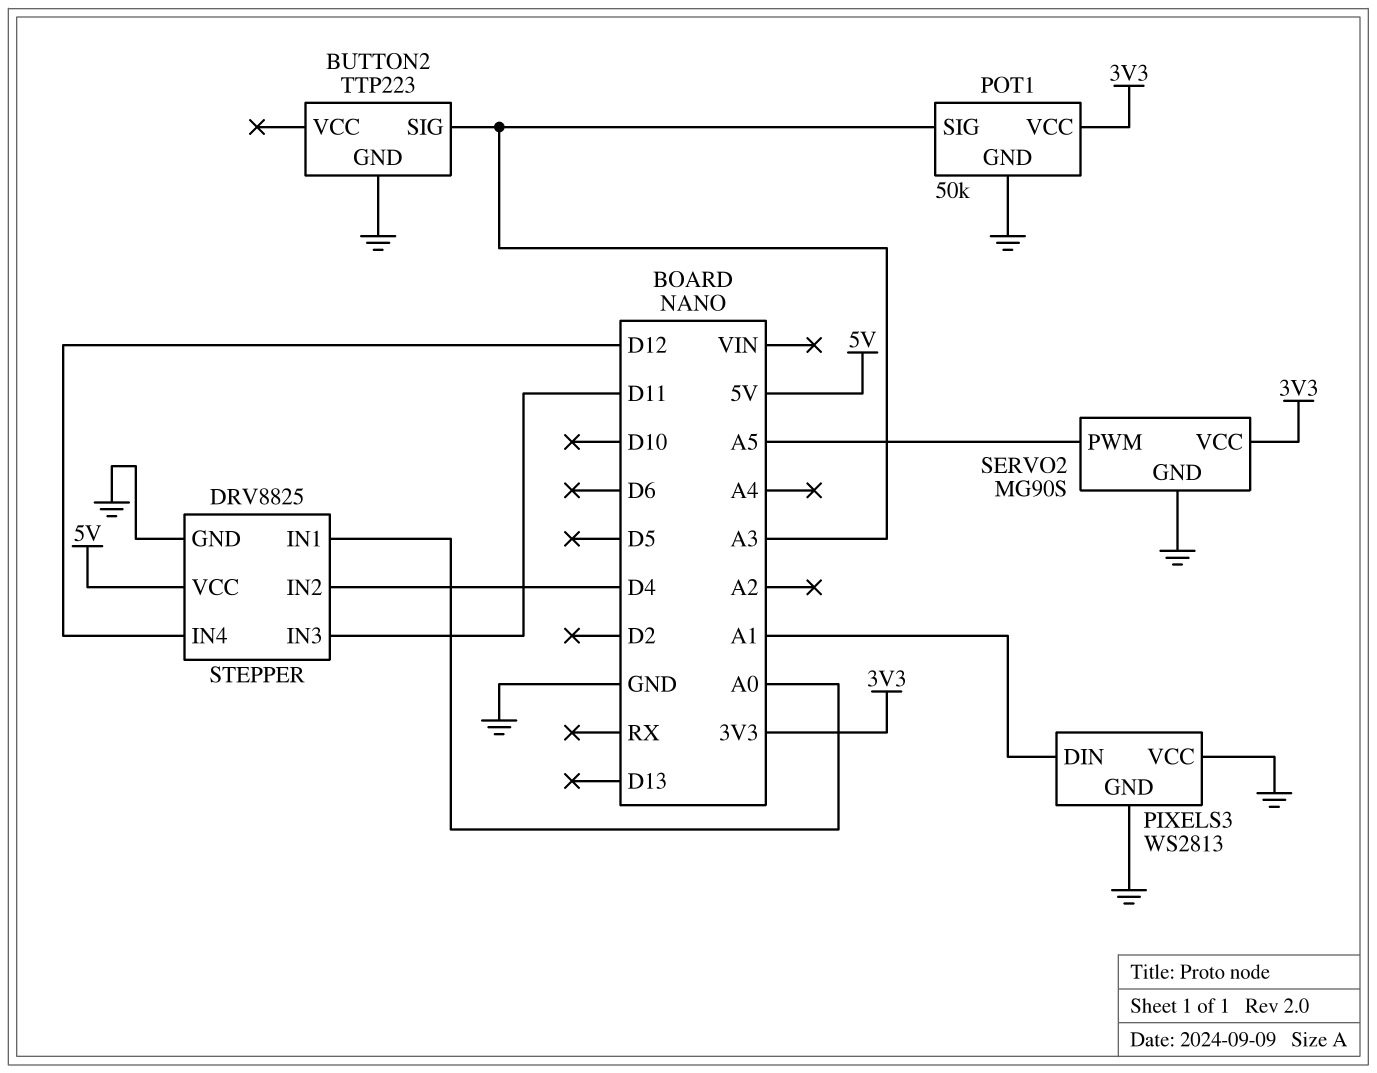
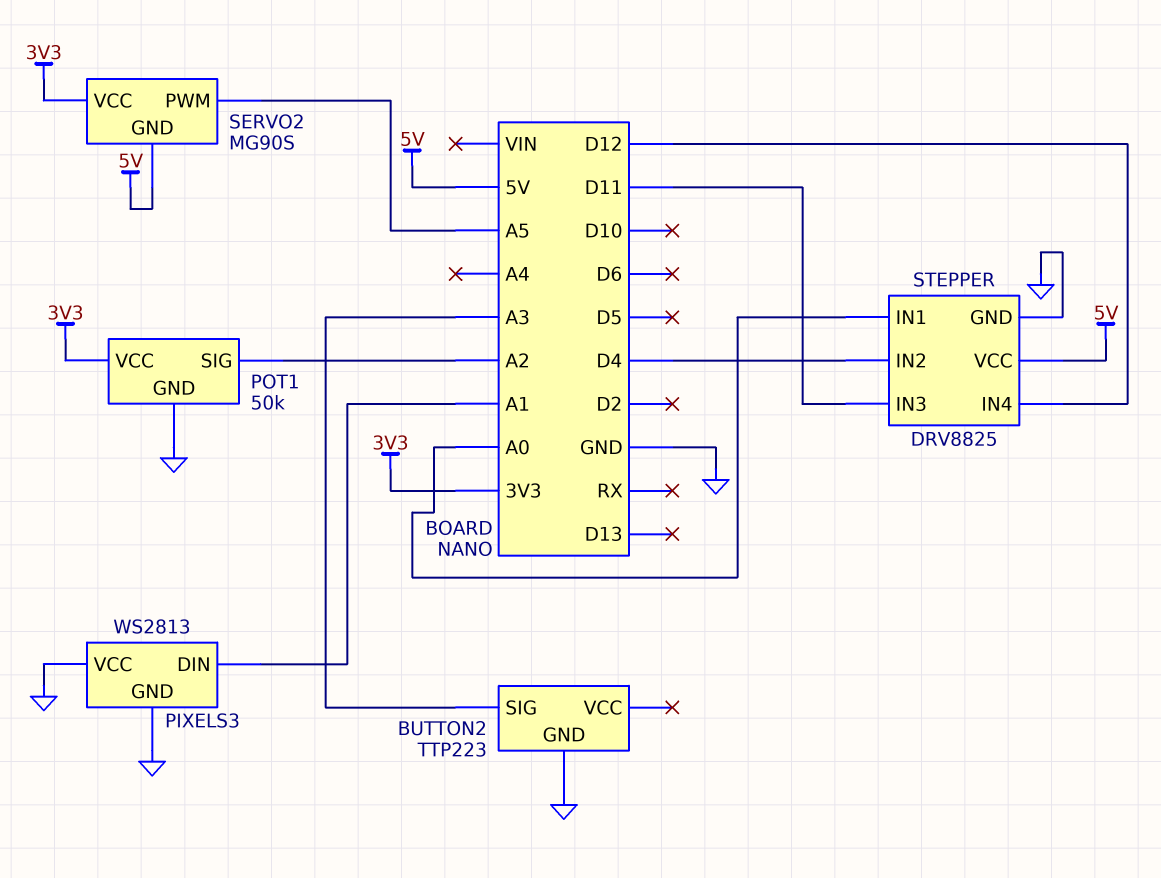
POT1 pin SIG: A3 -> A2
SERVO2 pin GND: GND -> 5V

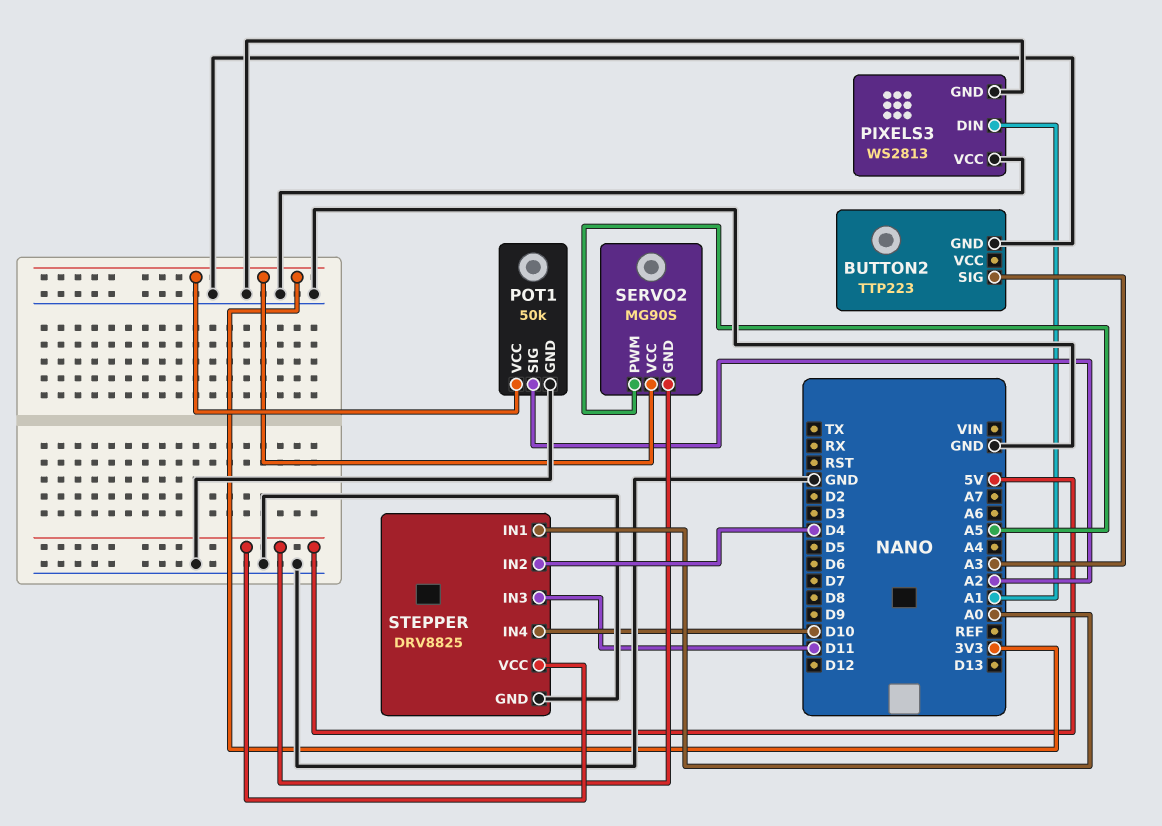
STEPPER pin IN4: D12 -> D10

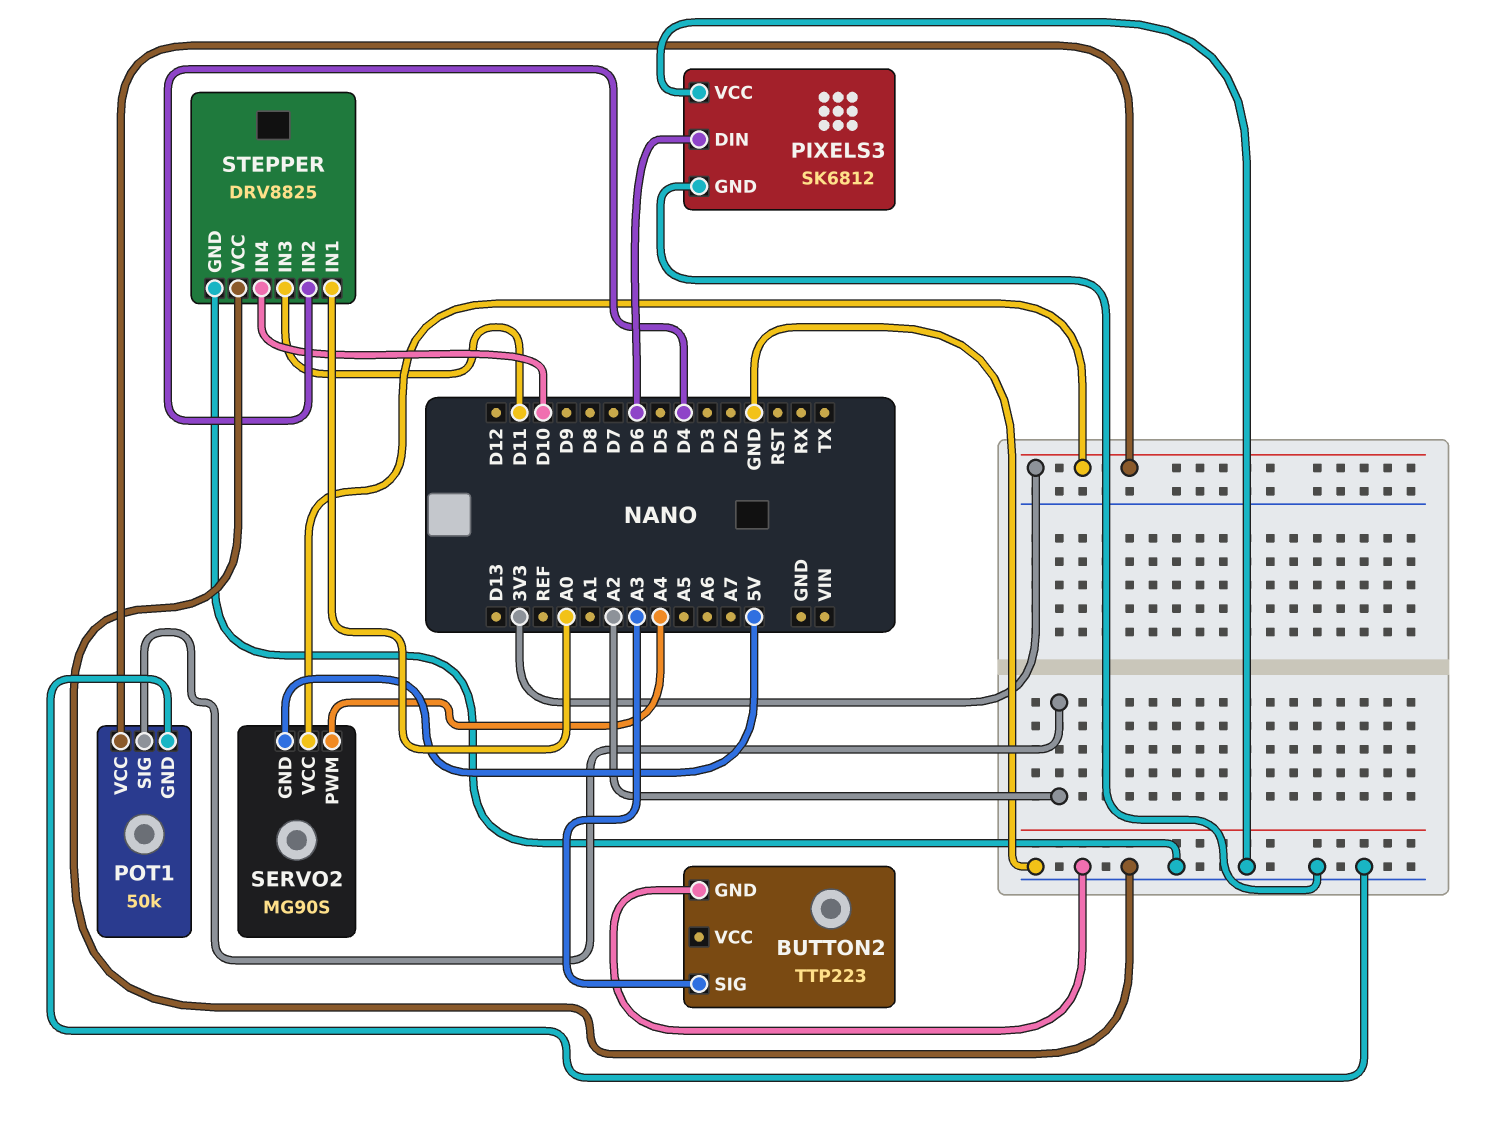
PIXELS3: WS2813 -> SK6812
PIXELS3 pin DIN: A1 -> D6
SERVO2 pin PWM: A5 -> A4
STEPPER pin VCC: 5V -> GND

